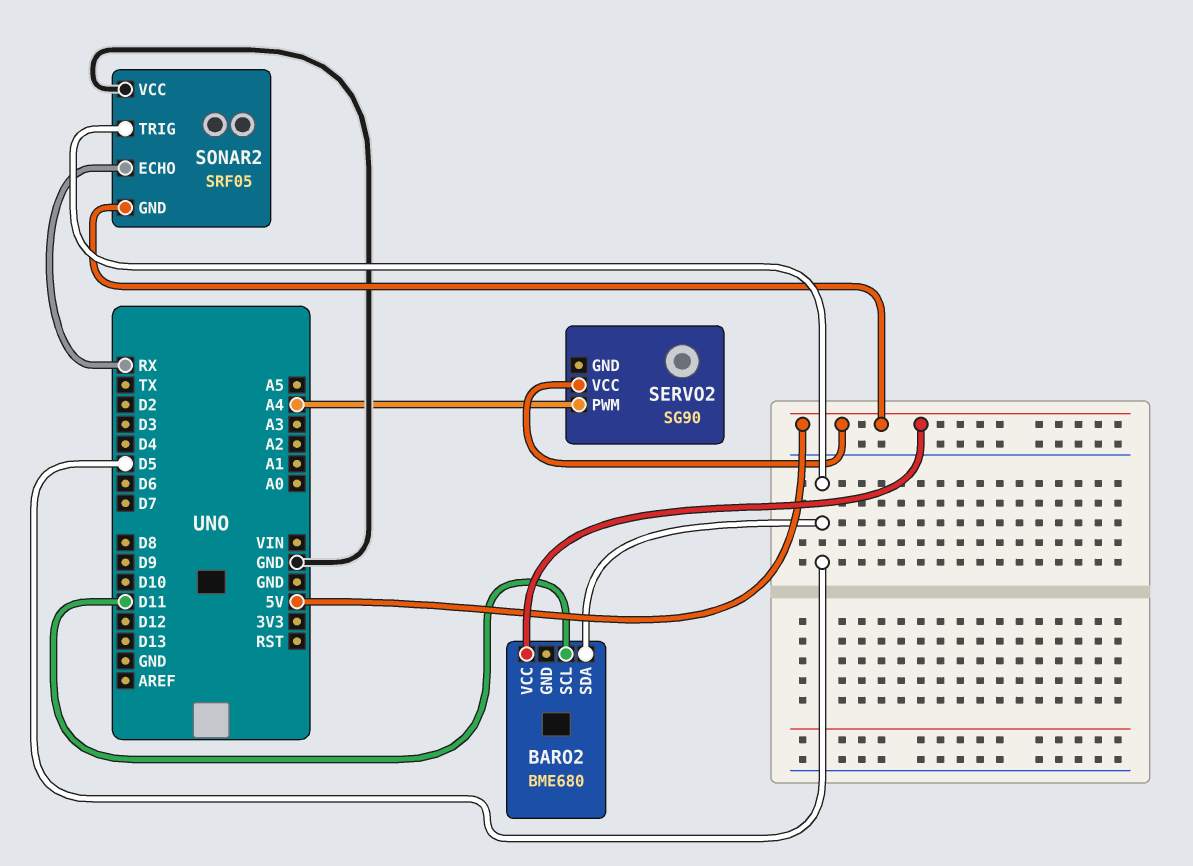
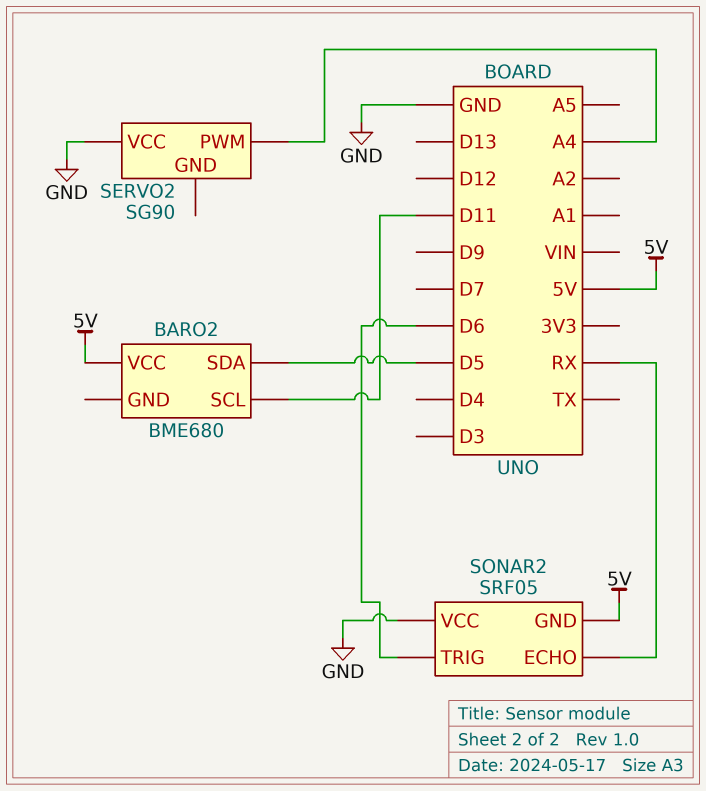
SERVO2 pin VCC: 5V -> GND
SONAR2 pin TRIG: D5 -> D6

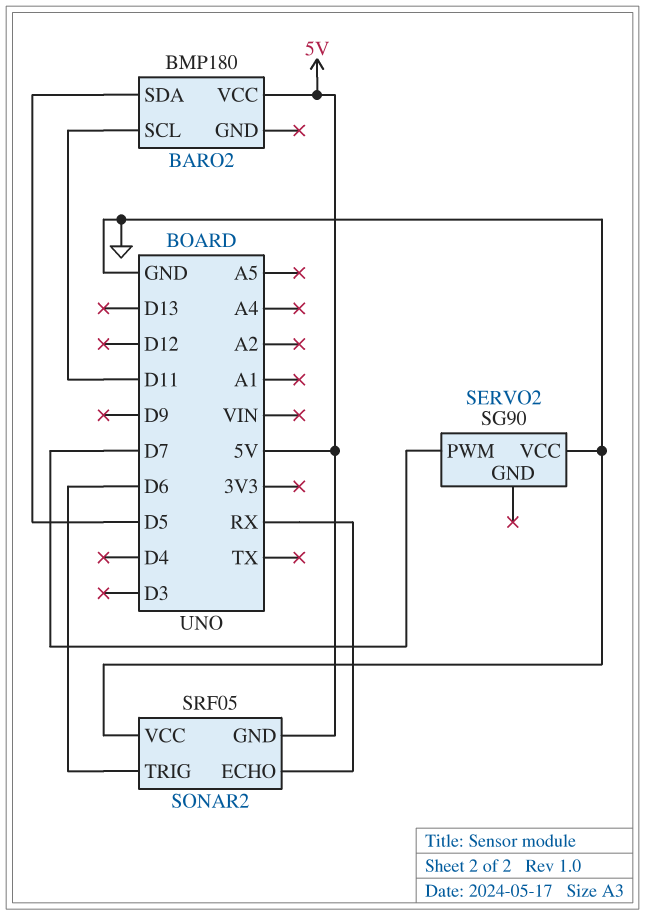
BARO2: BME680 -> BMP180
SERVO2 pin PWM: A4 -> D7

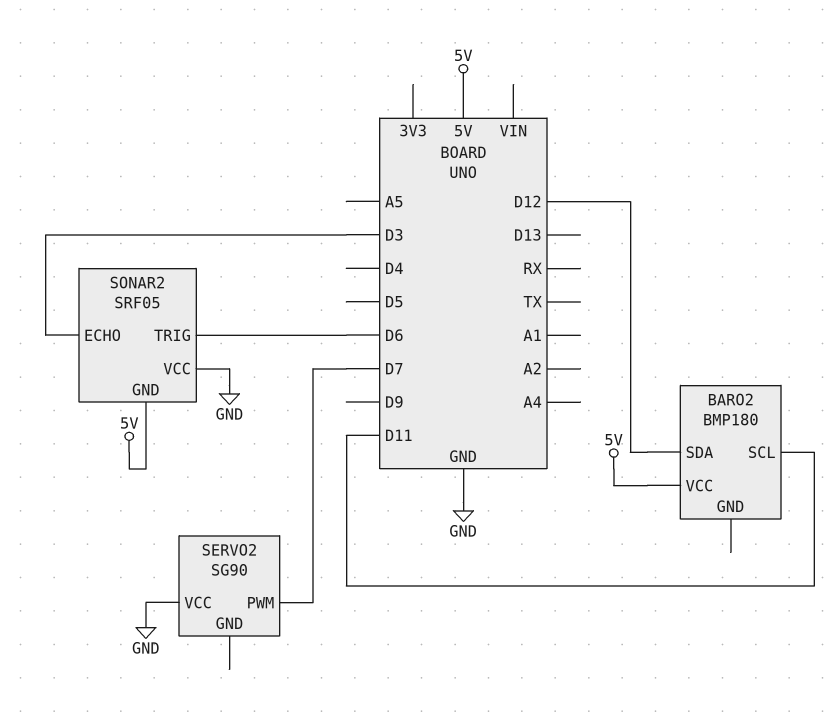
BARO2 pin SDA: D5 -> D12
SONAR2 pin ECHO: RX -> D3

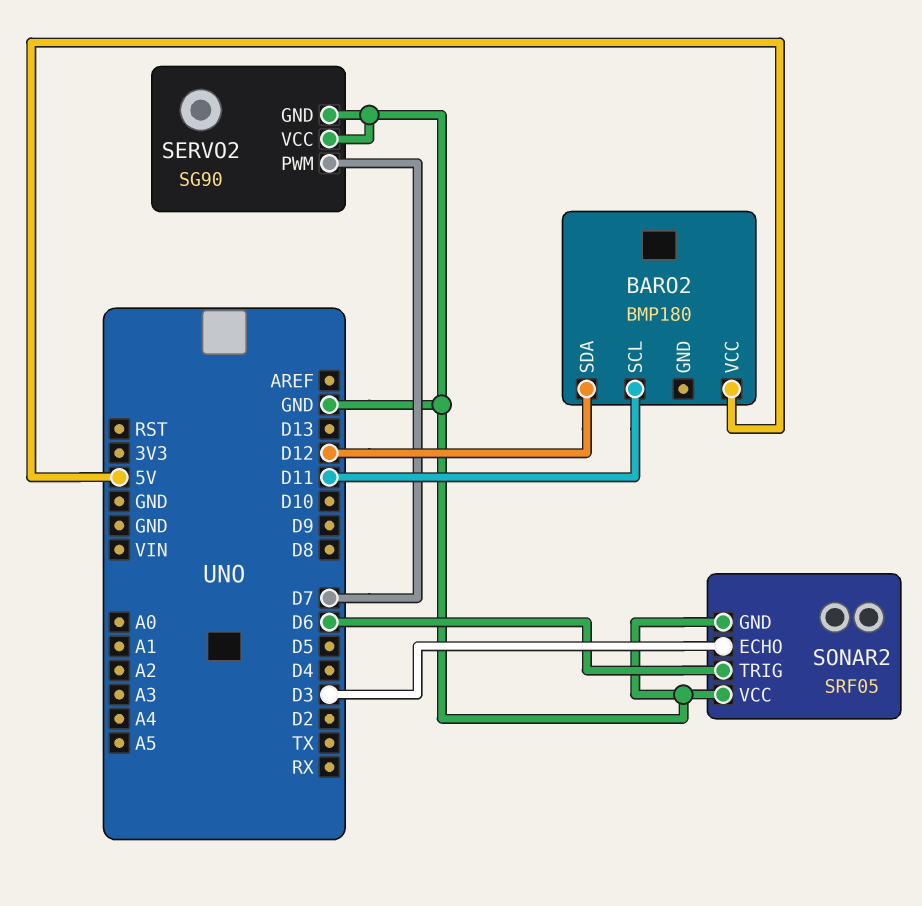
SERVO2 pin GND: none -> GND
SONAR2 pin GND: 5V -> GND

